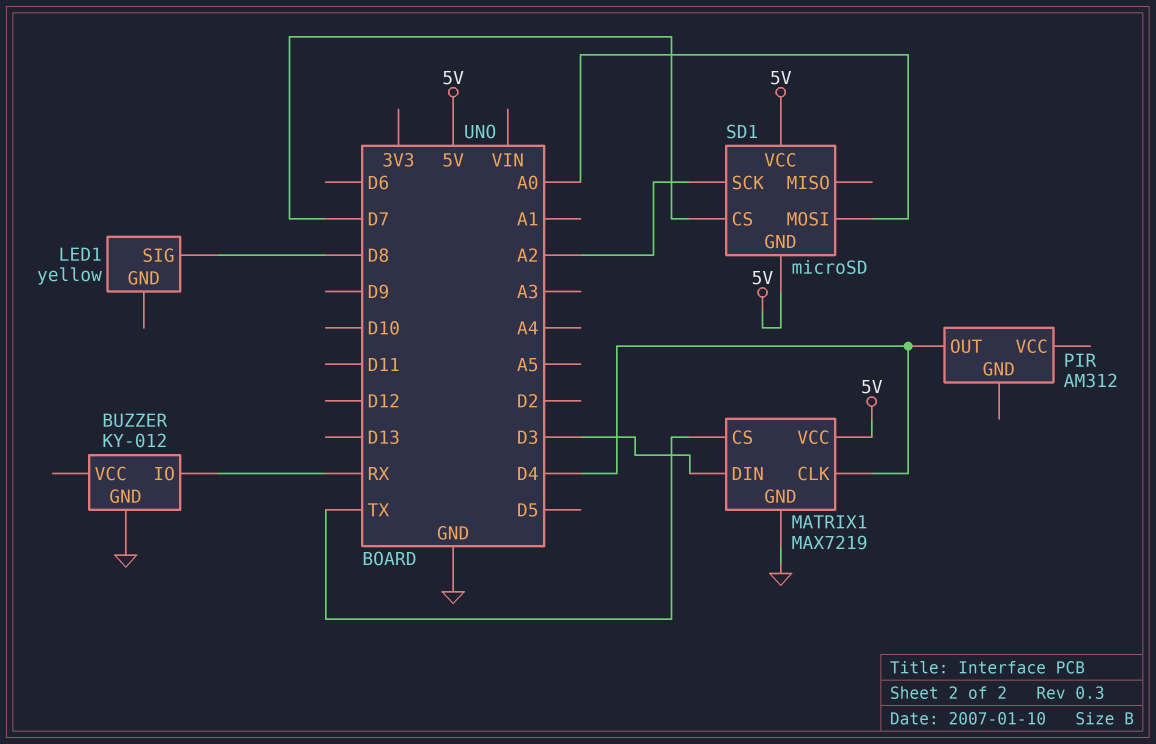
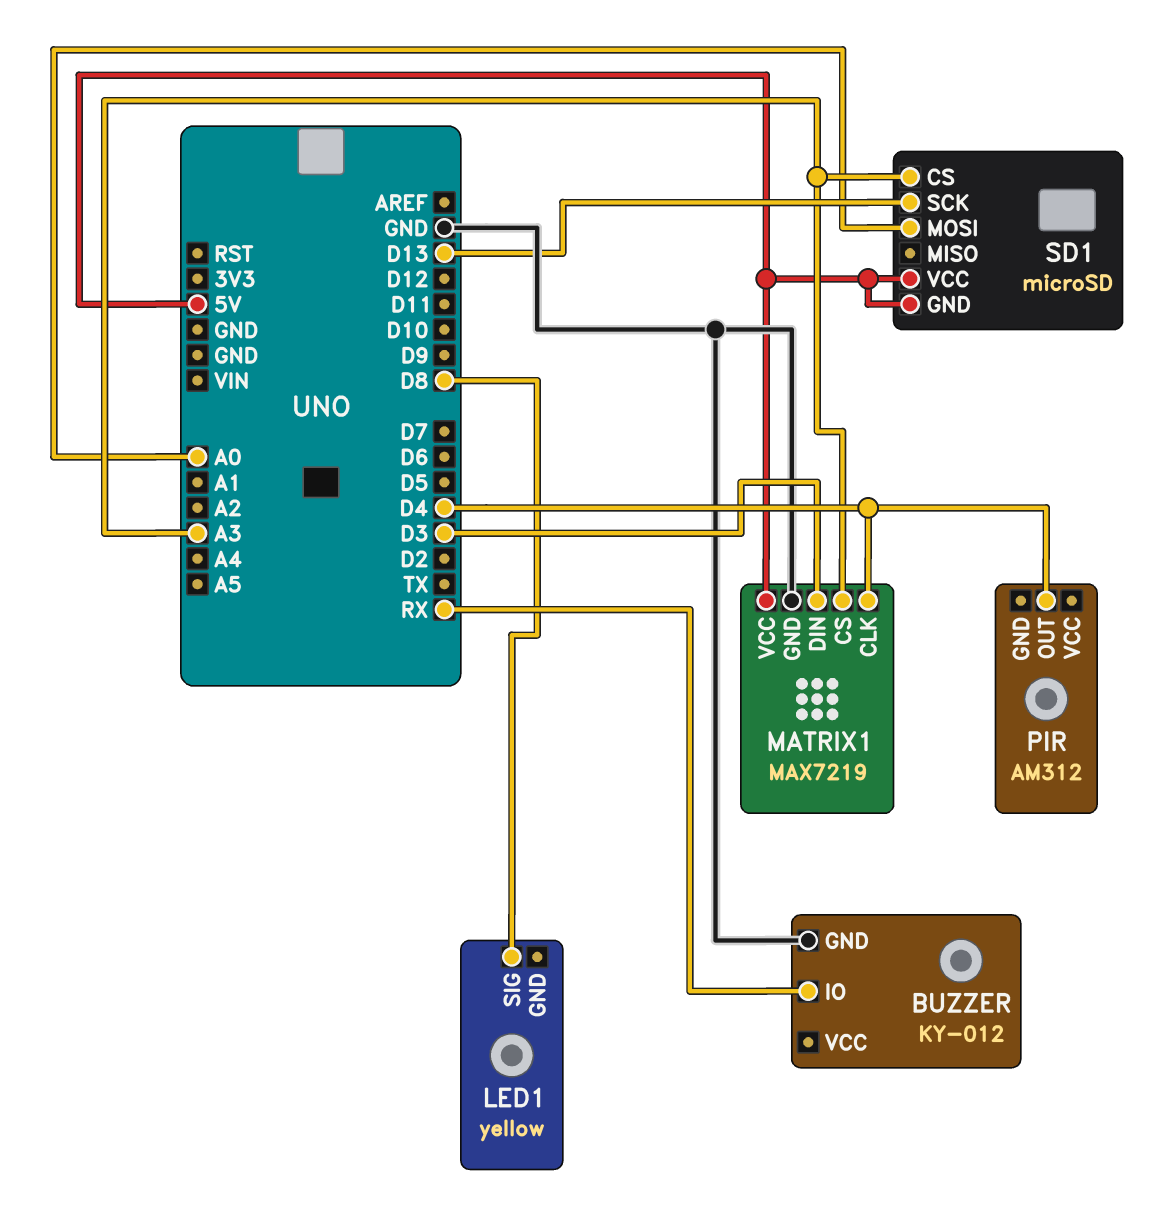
MATRIX1 pin CS: TX -> A3
SD1 pin CS: D7 -> A3
SD1 pin SCK: A2 -> D13

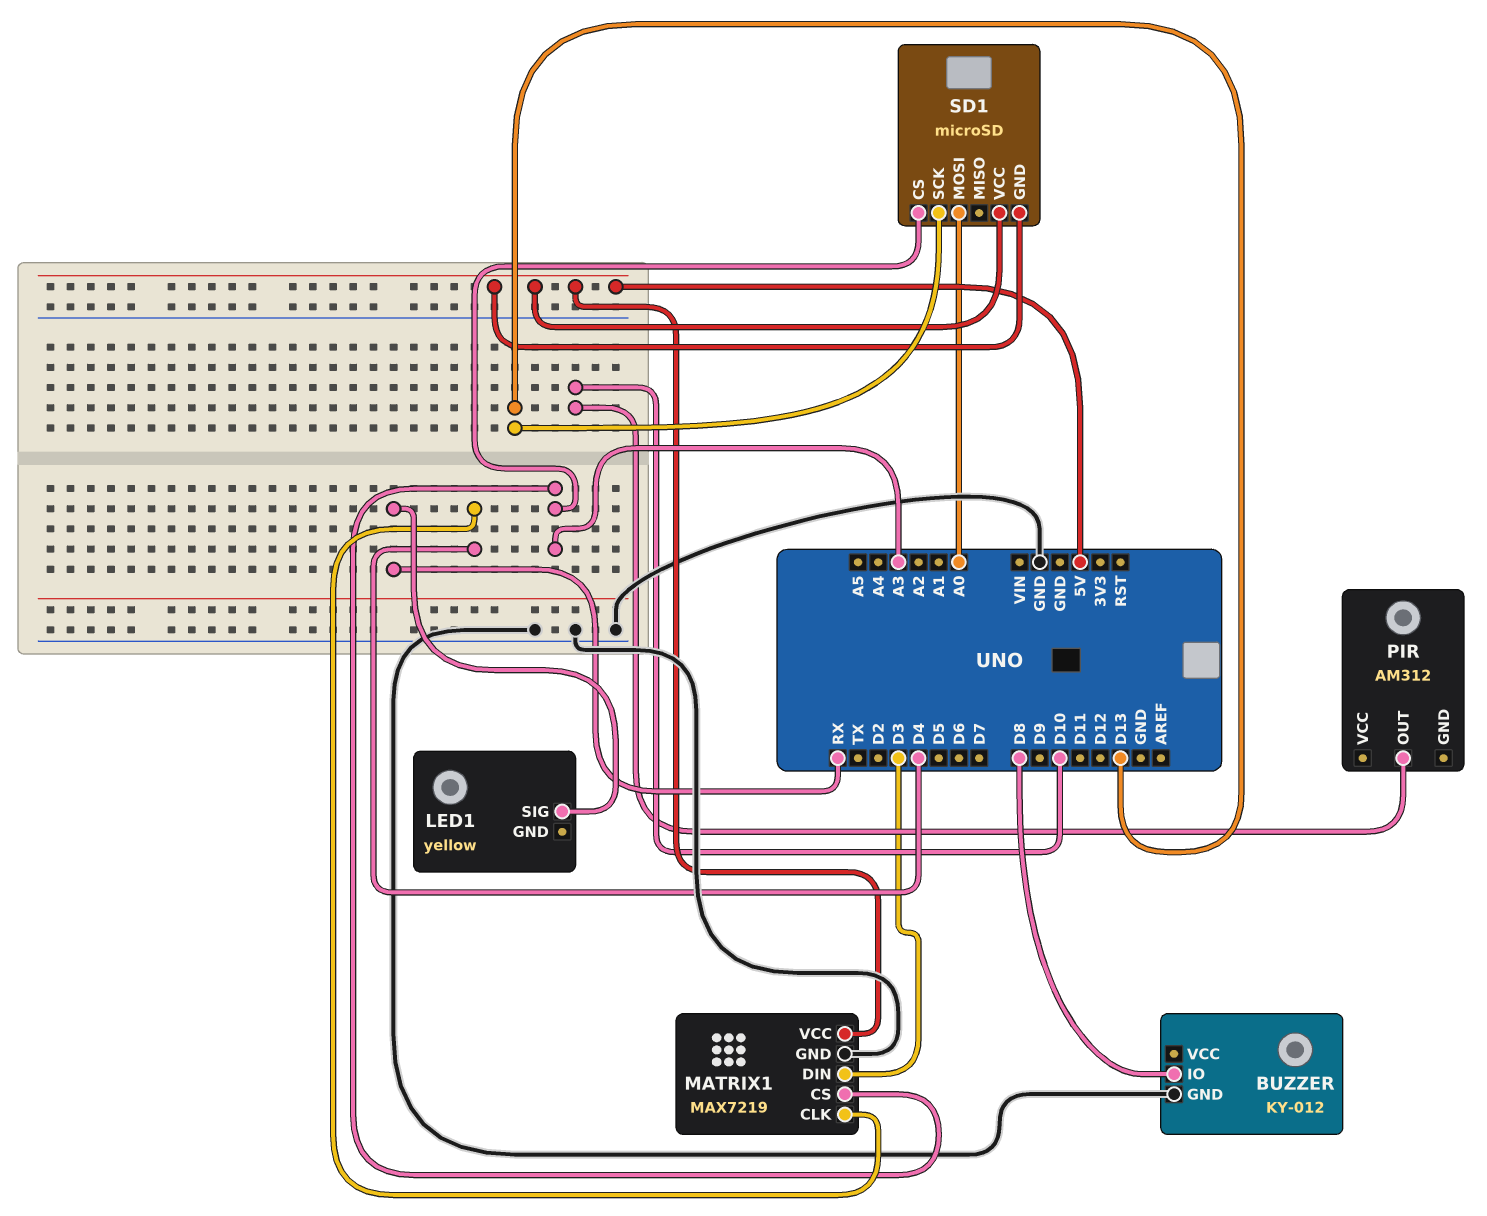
BUZZER pin IO: RX -> D8
LED1 pin SIG: D8 -> RX
PIR pin OUT: D4 -> D10

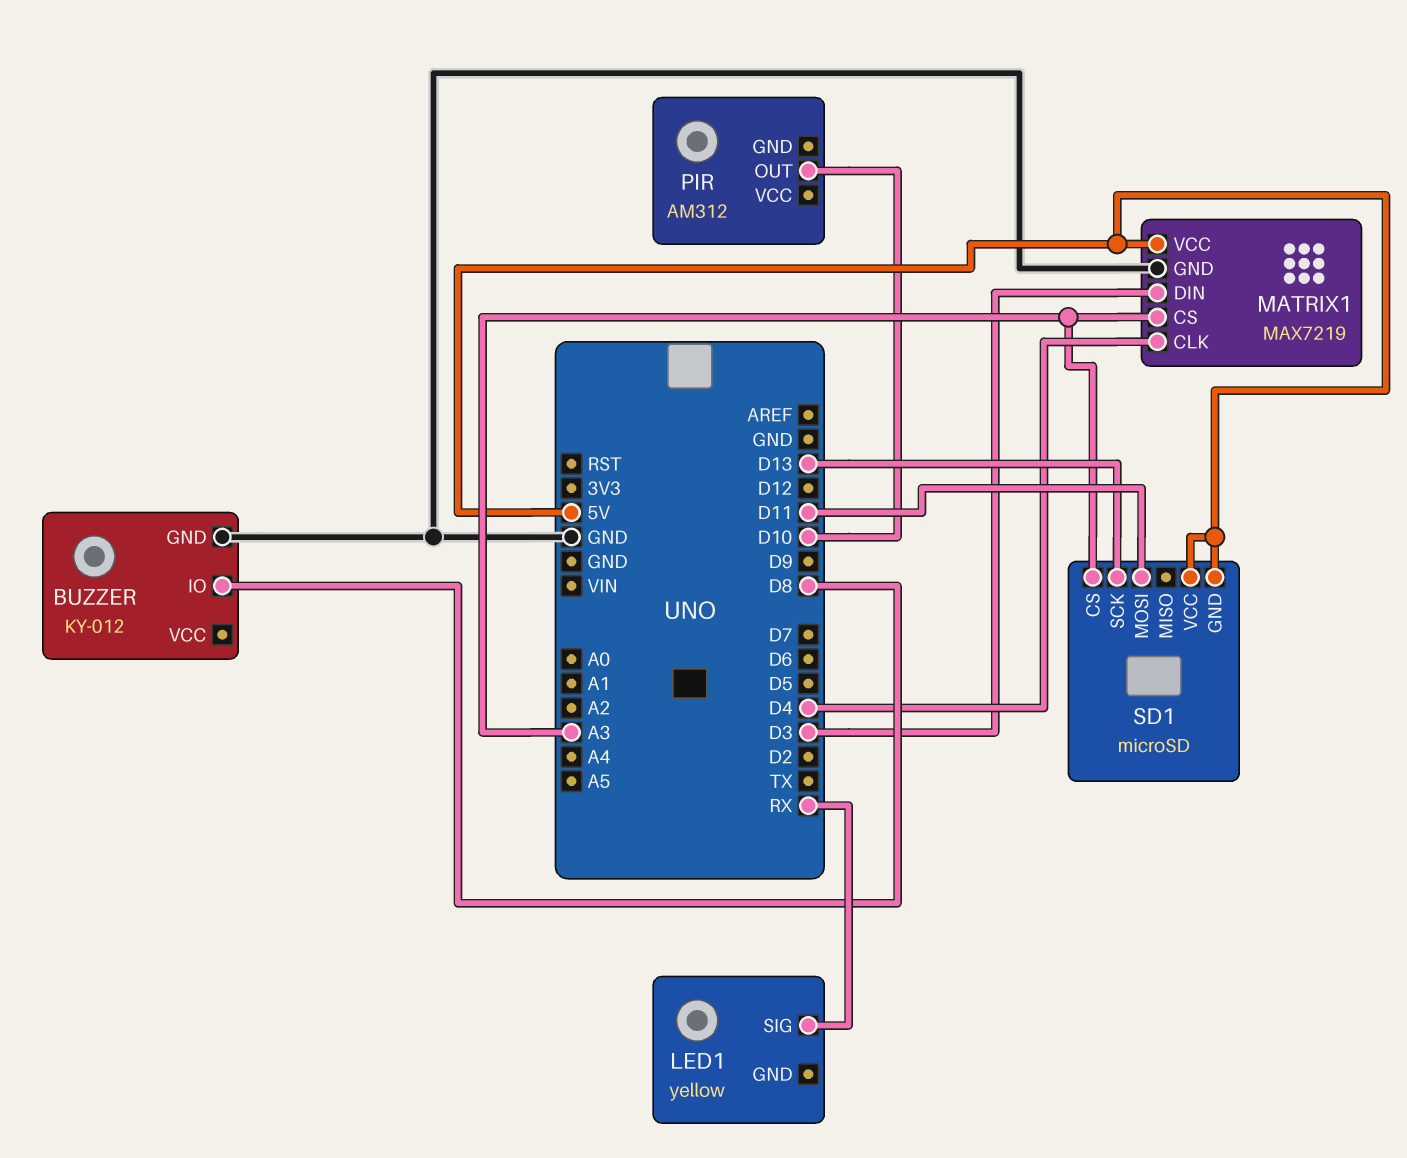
SD1 pin MOSI: A0 -> D11

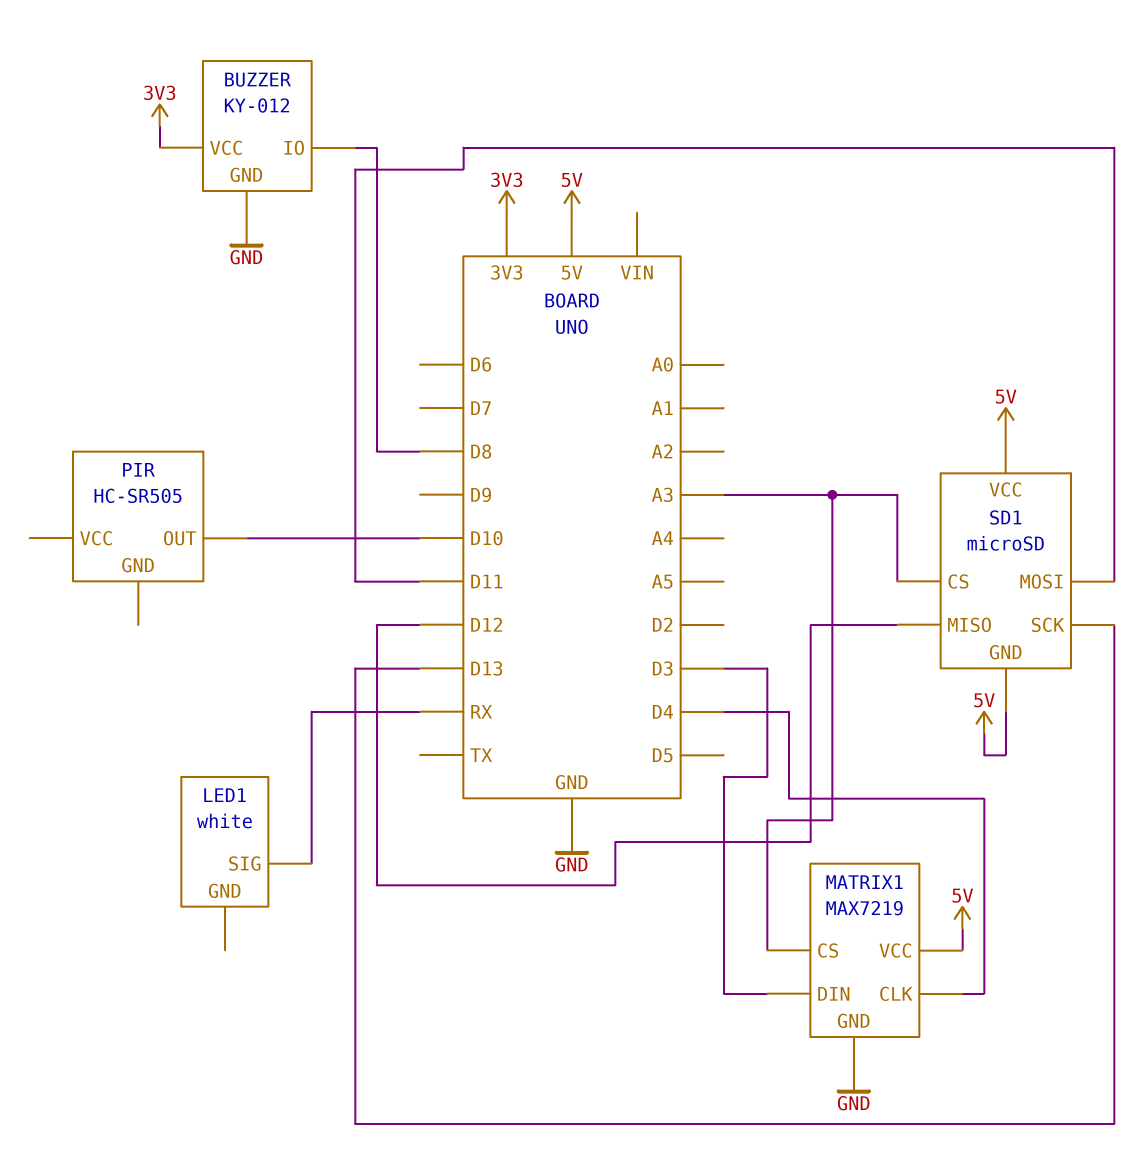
BUZZER pin VCC: none -> 3V3
LED1: yellow -> white
PIR: AM312 -> HC-SR505
SD1 pin MISO: none -> D12

